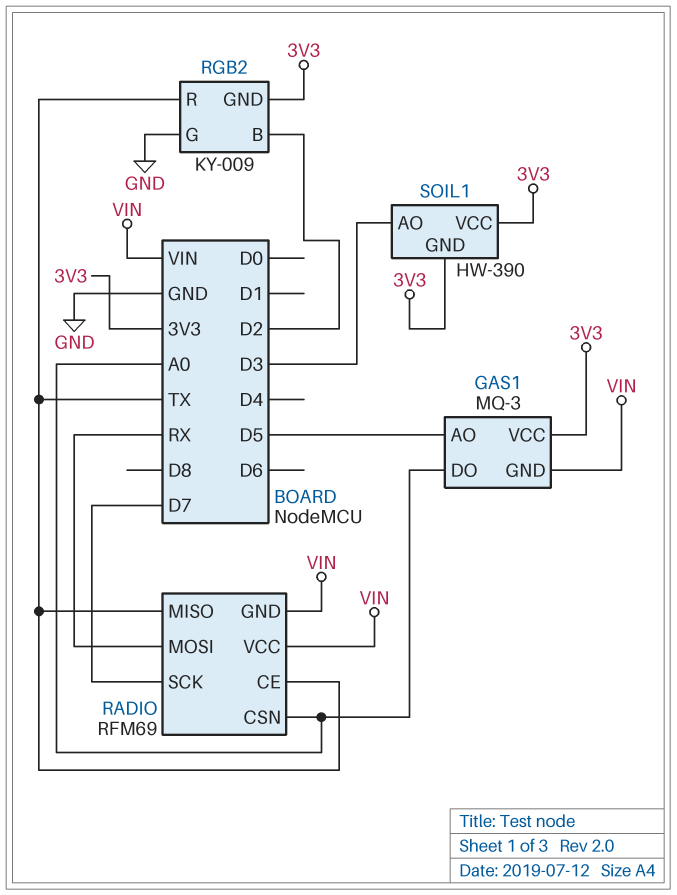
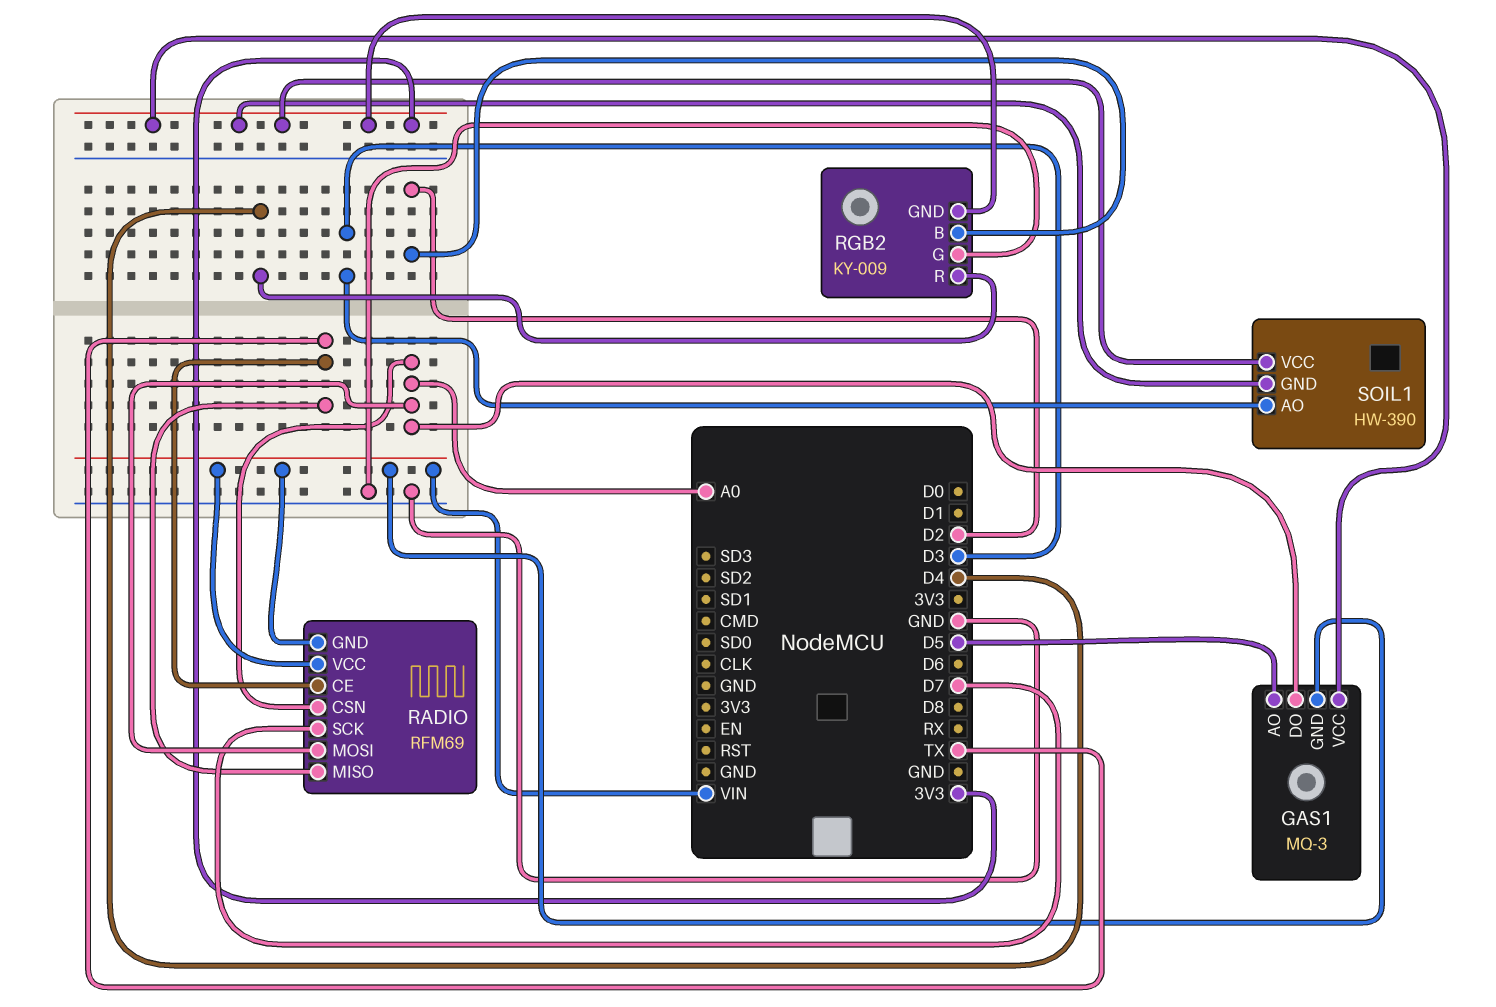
RADIO pin MOSI: RX -> A0
RGB2 pin R: TX -> D4

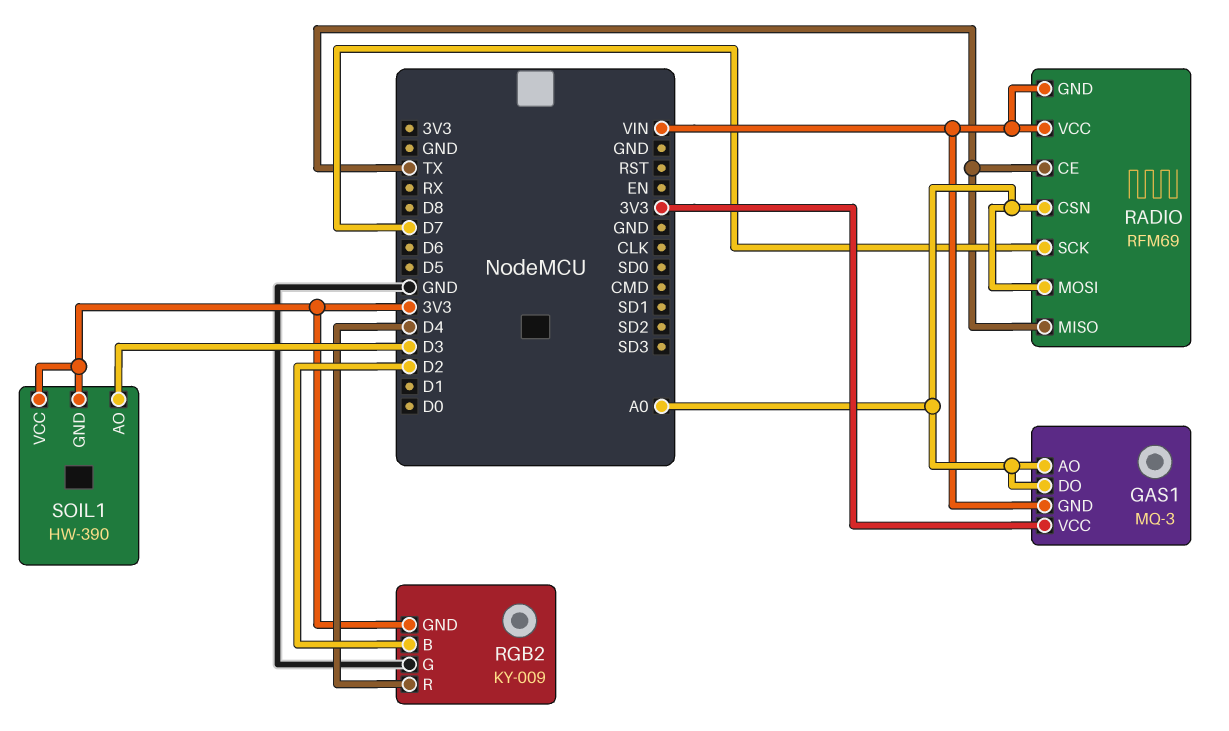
GAS1 pin AO: D5 -> A0

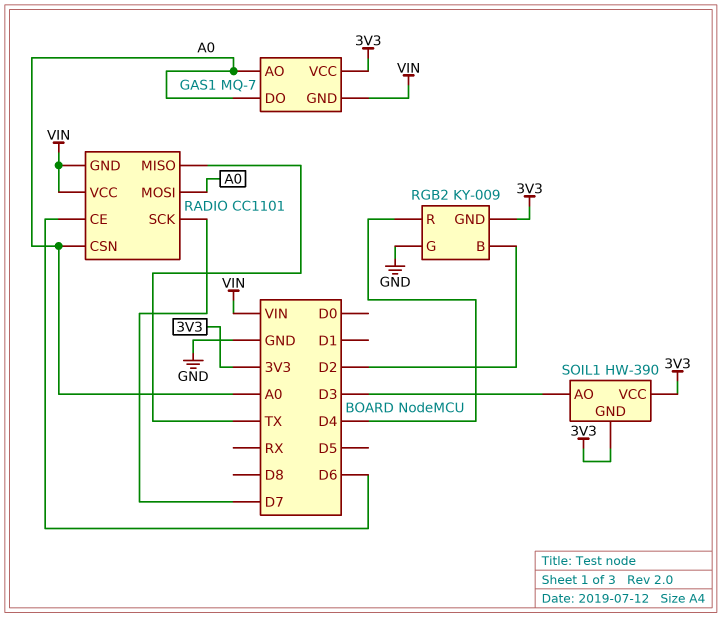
GAS1: MQ-3 -> MQ-7
RADIO: RFM69 -> CC1101
RADIO pin CE: TX -> D6

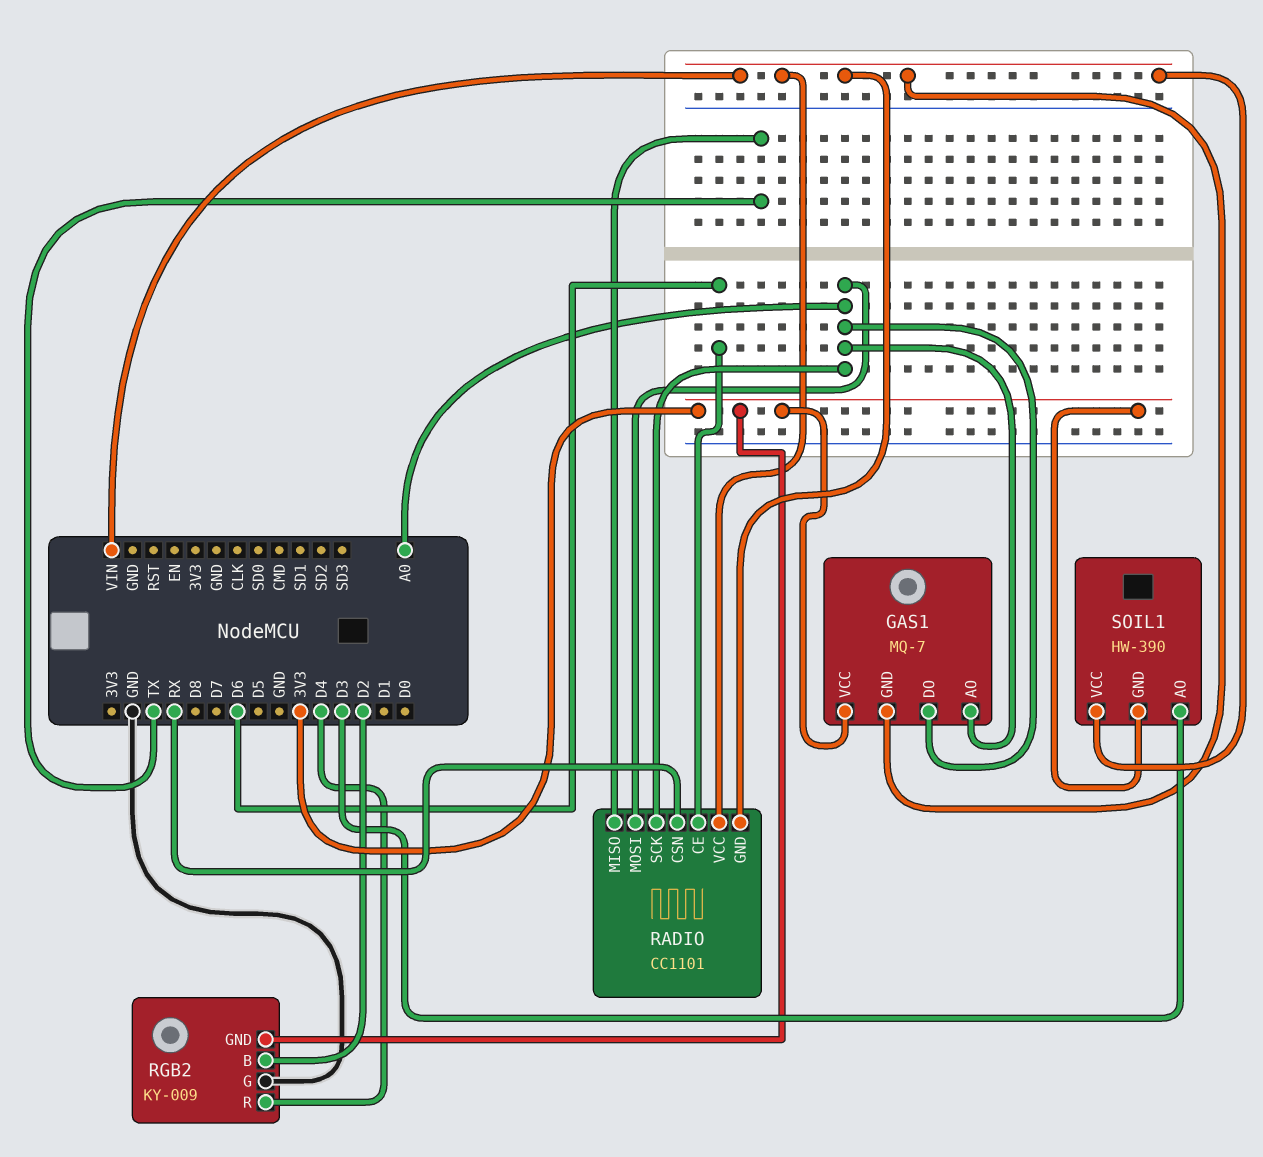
RADIO pin CSN: A0 -> RX
RADIO pin SCK: D7 -> A0
SOIL1 pin VCC: 3V3 -> VIN

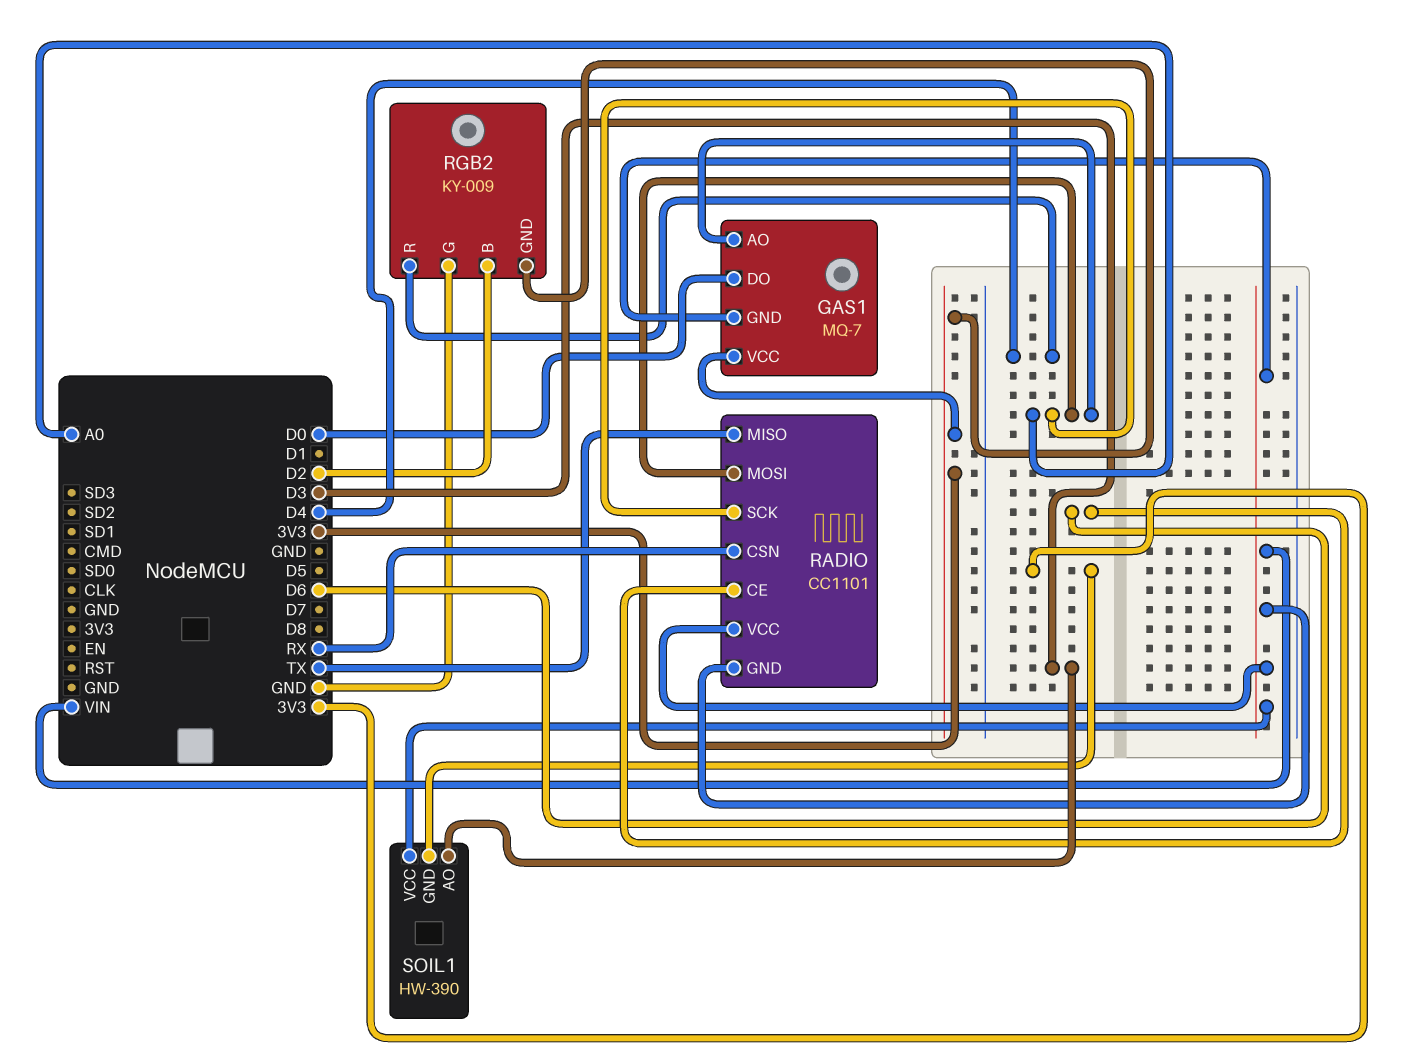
GAS1 pin DO: A0 -> D0

